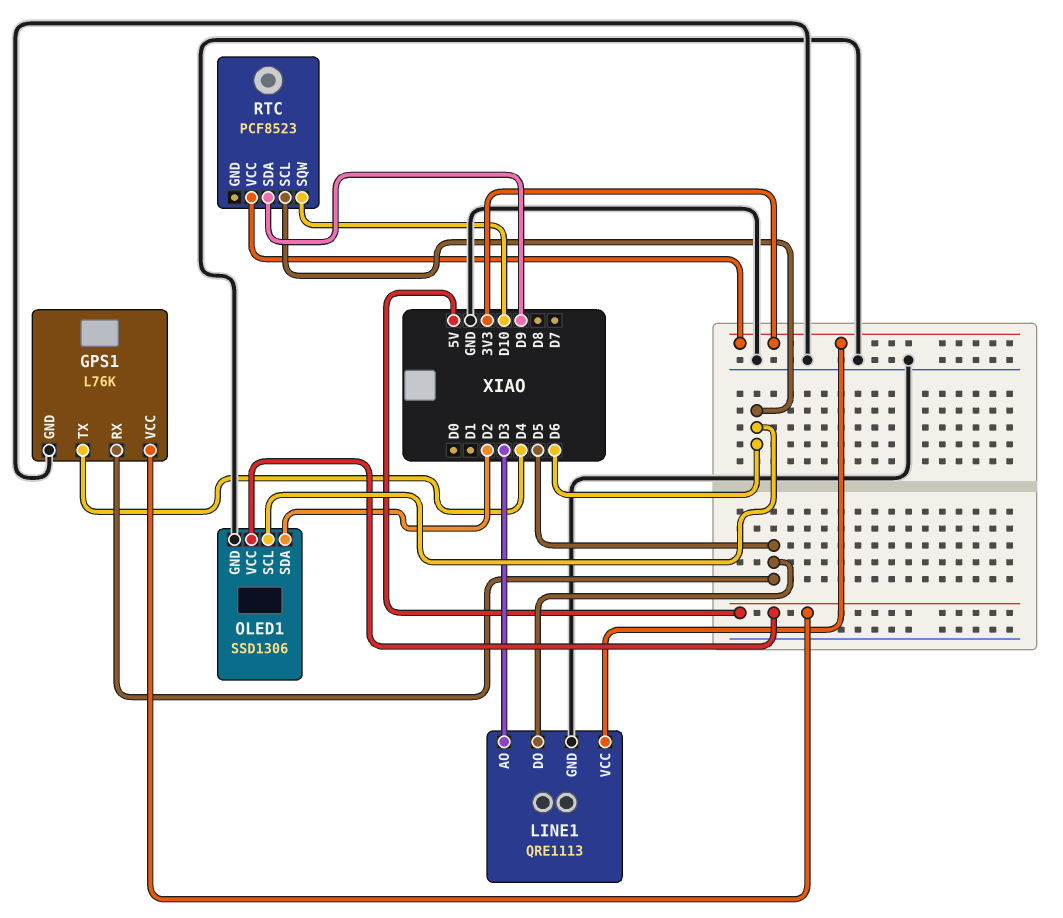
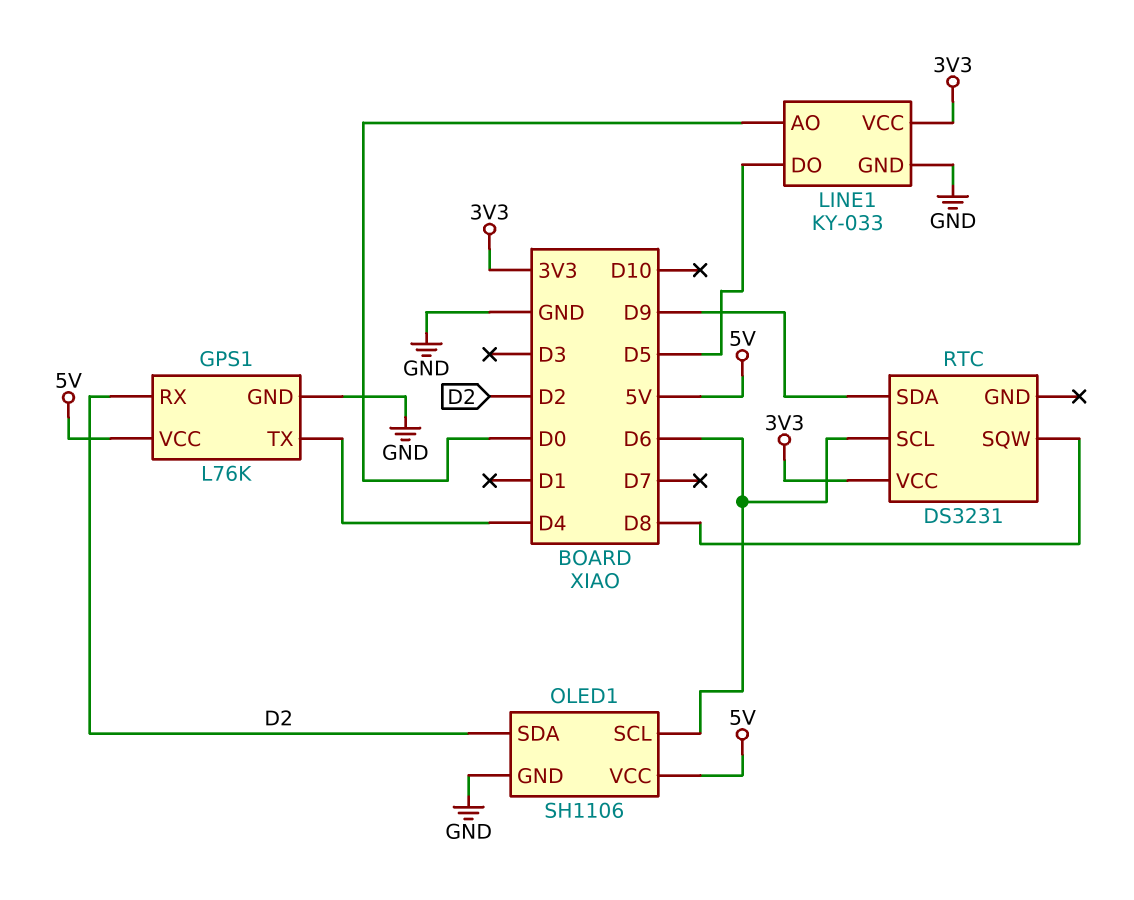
GPS1 pin RX: D5 -> D2
LINE1: QRE1113 -> KY-033
LINE1 pin AO: D3 -> D0
OLED1: SSD1306 -> SH1106
RTC: PCF8523 -> DS3231
RTC pin SQW: D10 -> D8

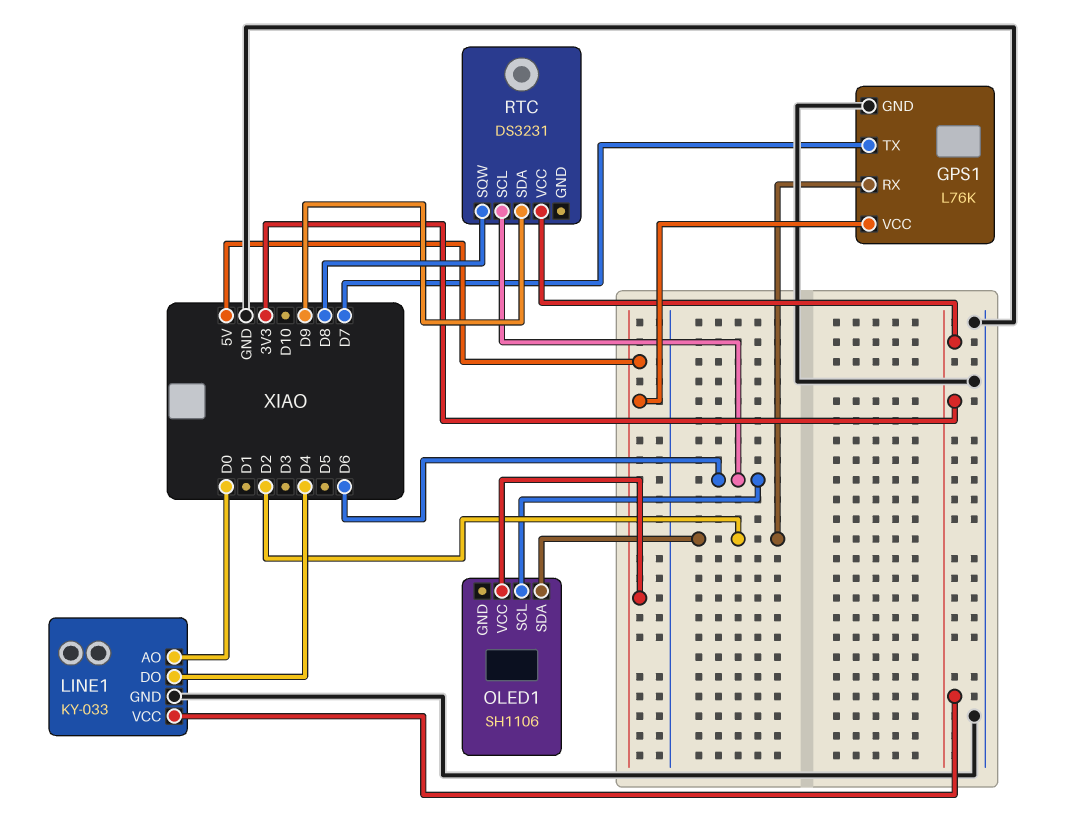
GPS1 pin TX: D4 -> D7
LINE1 pin DO: D5 -> D4
OLED1 pin GND: GND -> none

